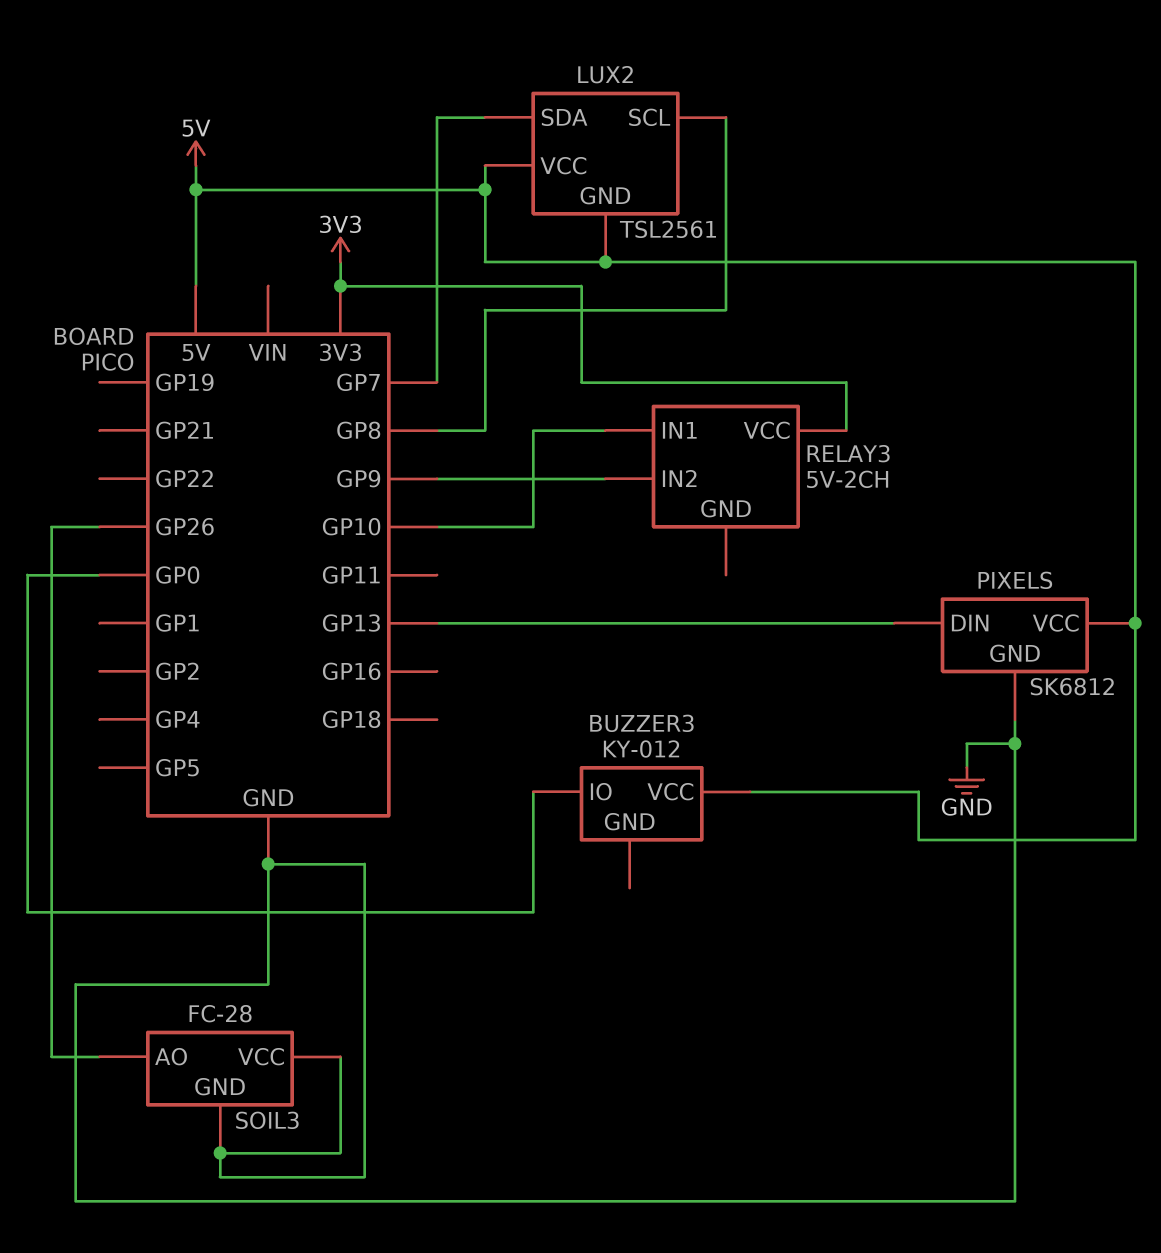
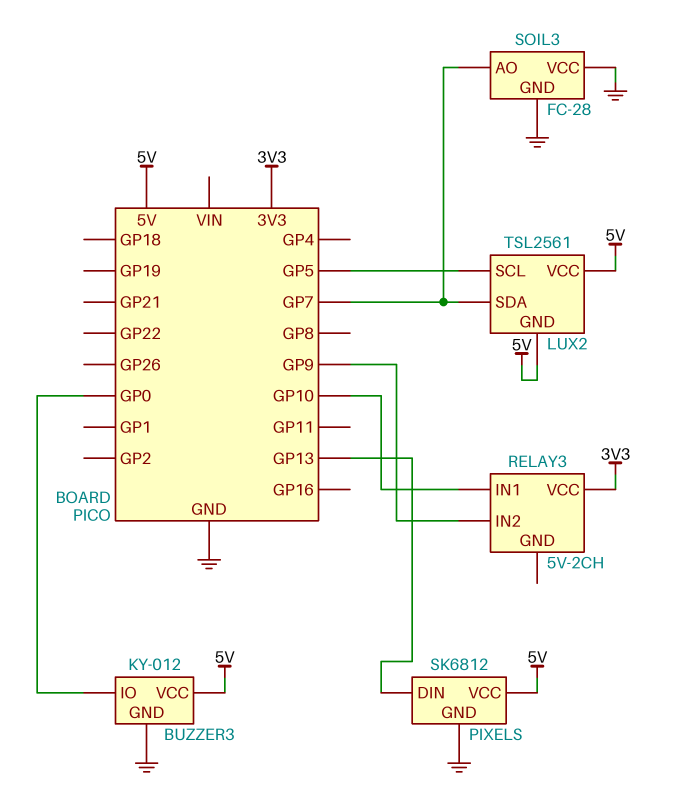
BUZZER3 pin GND: none -> GND
LUX2 pin SCL: GP8 -> GP5
SOIL3 pin AO: GP26 -> GP7

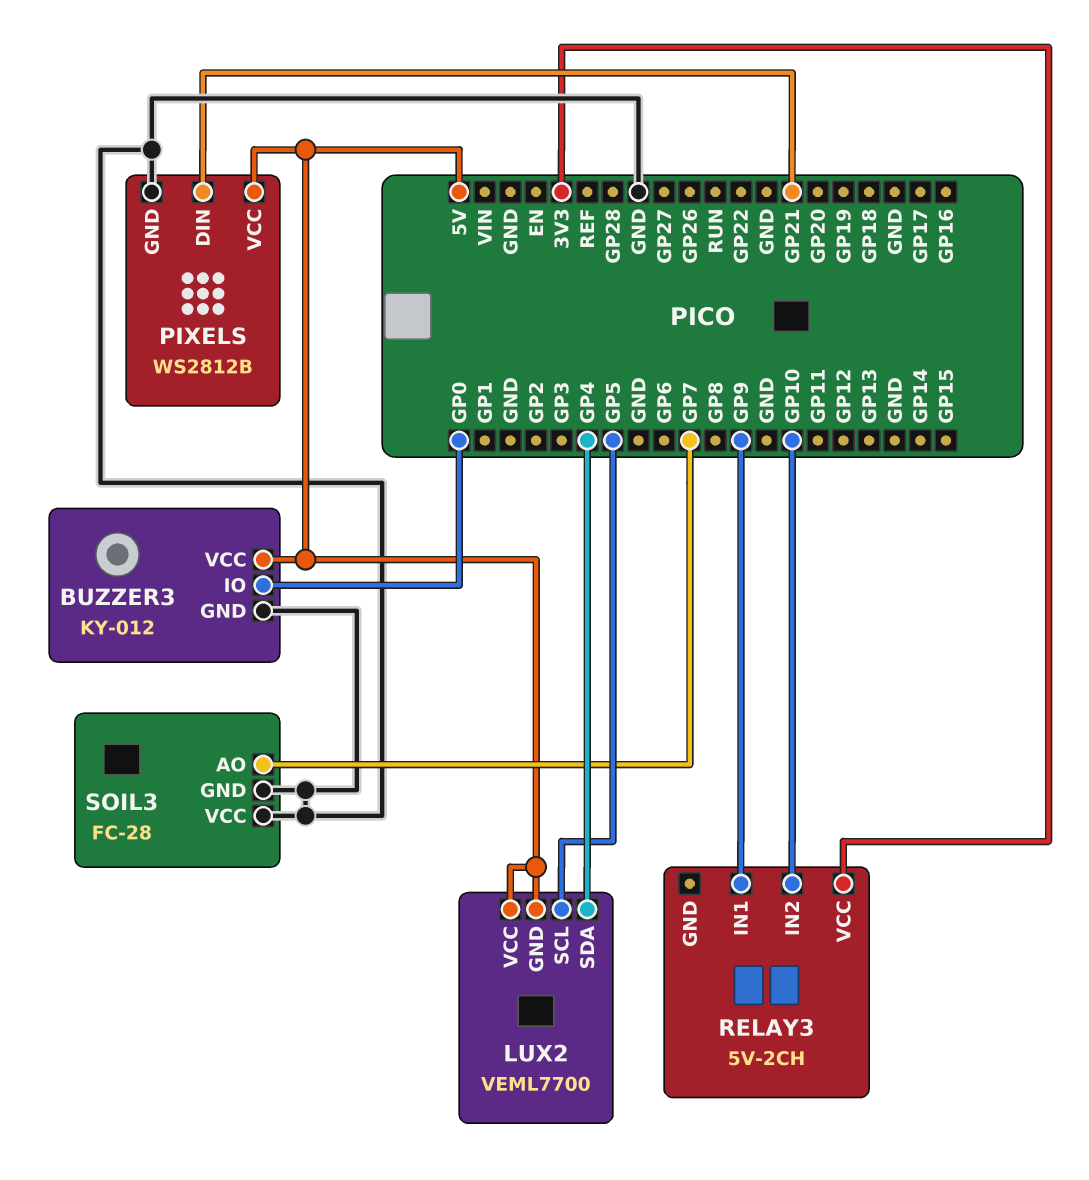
LUX2: TSL2561 -> VEML7700
LUX2 pin SDA: GP7 -> GP4
PIXELS: SK6812 -> WS2812B
PIXELS pin DIN: GP13 -> GP21
RELAY3 pin IN1: GP10 -> GP9
RELAY3 pin IN2: GP9 -> GP10

